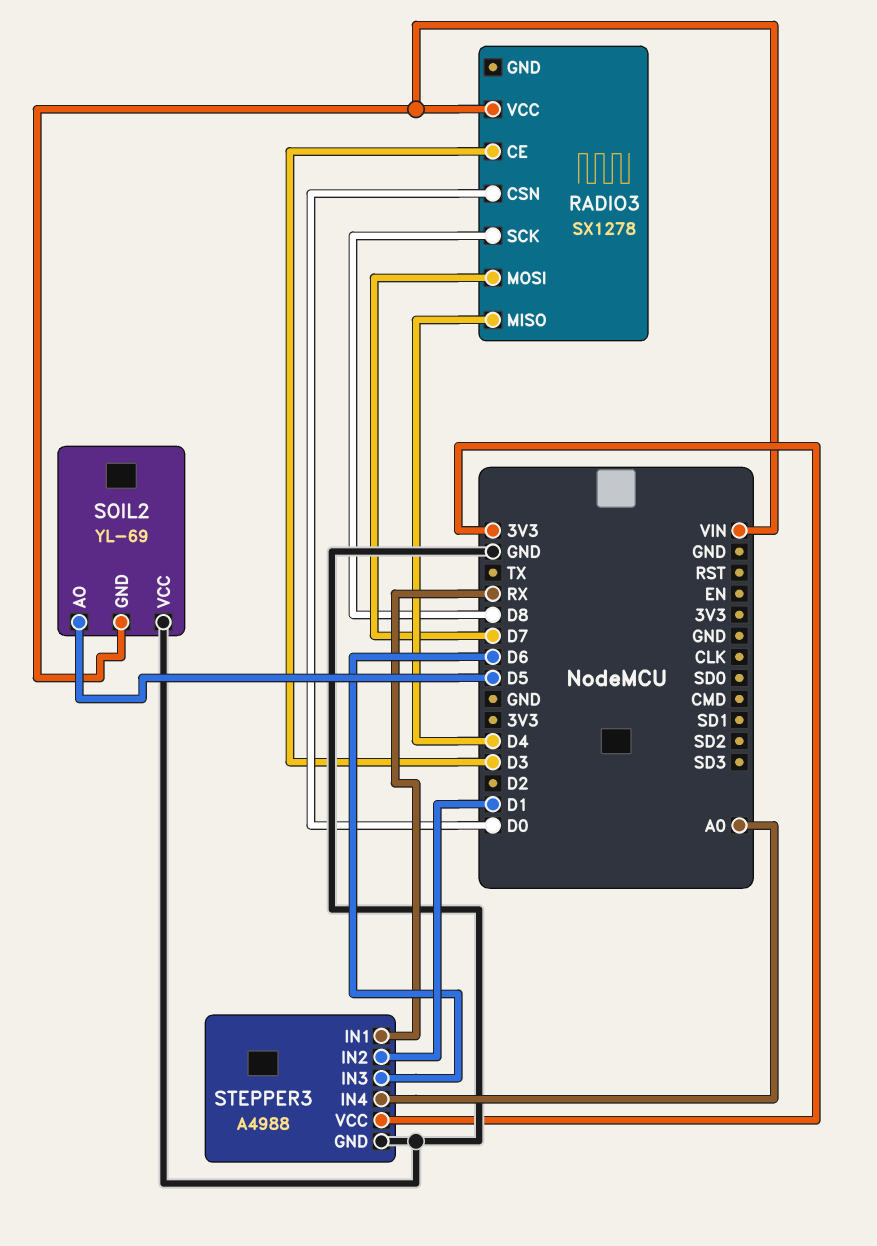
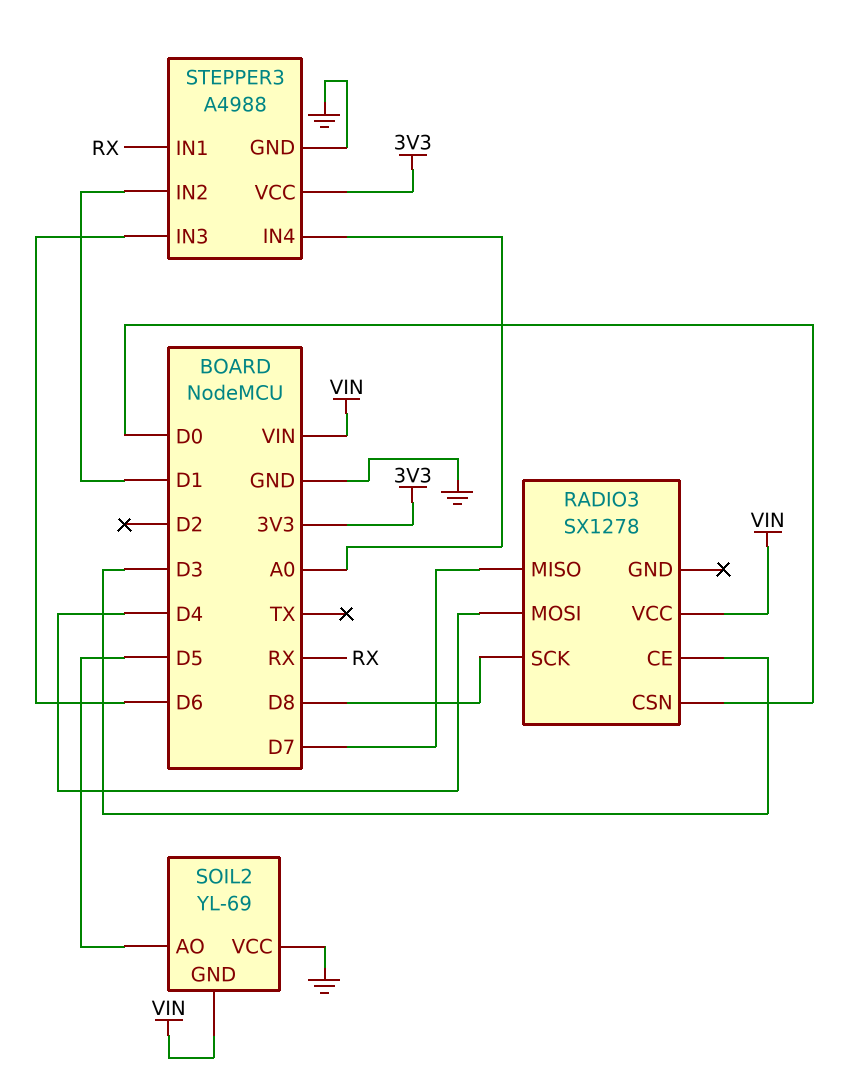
RADIO3 pin MISO: D4 -> D7
RADIO3 pin MOSI: D7 -> D4

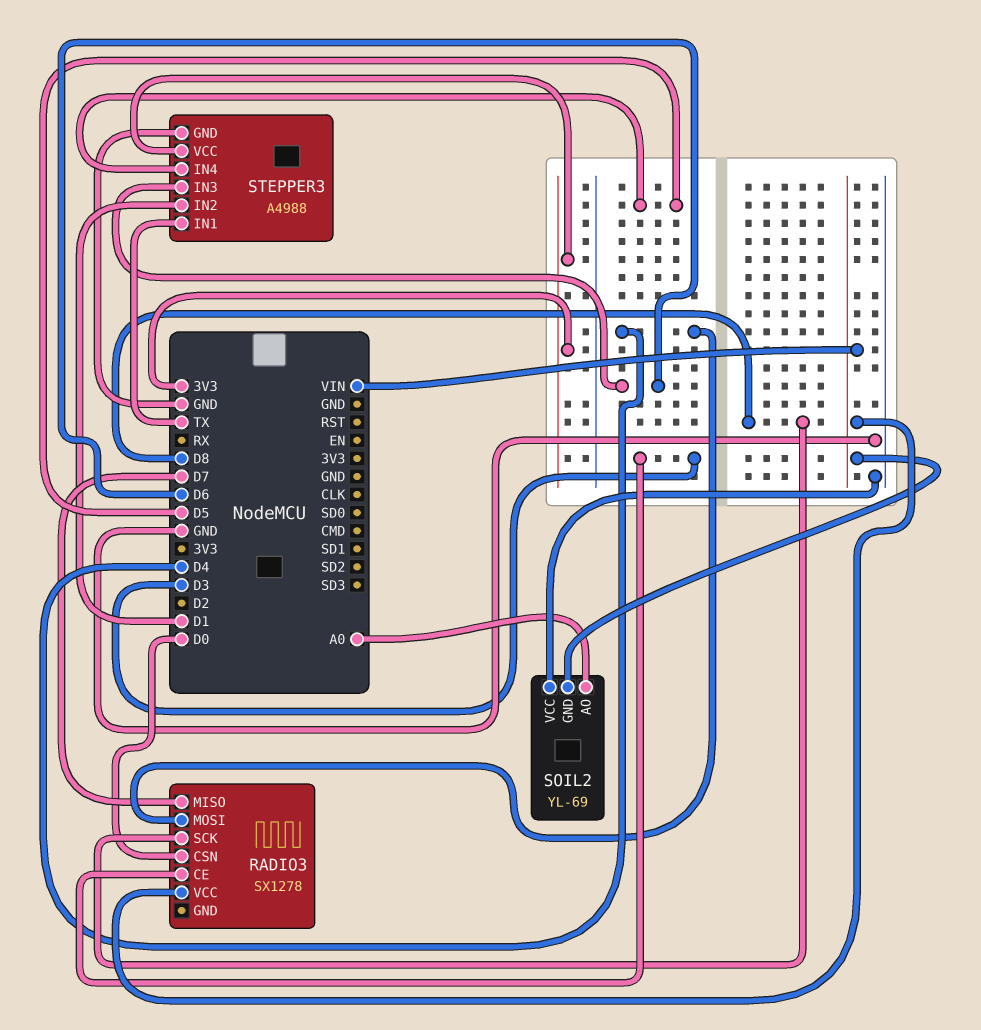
SOIL2 pin AO: D5 -> A0
STEPPER3 pin IN1: RX -> TX
STEPPER3 pin IN4: A0 -> D5

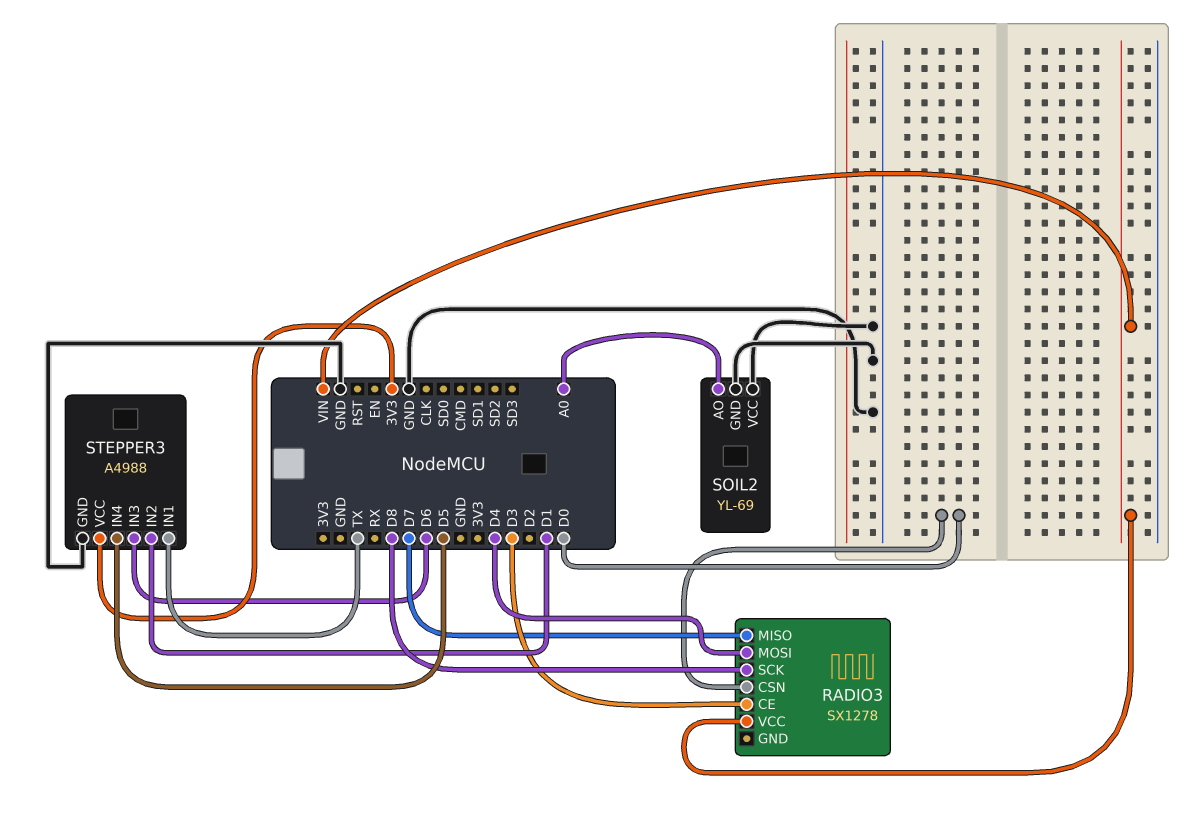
SOIL2 pin GND: VIN -> GND

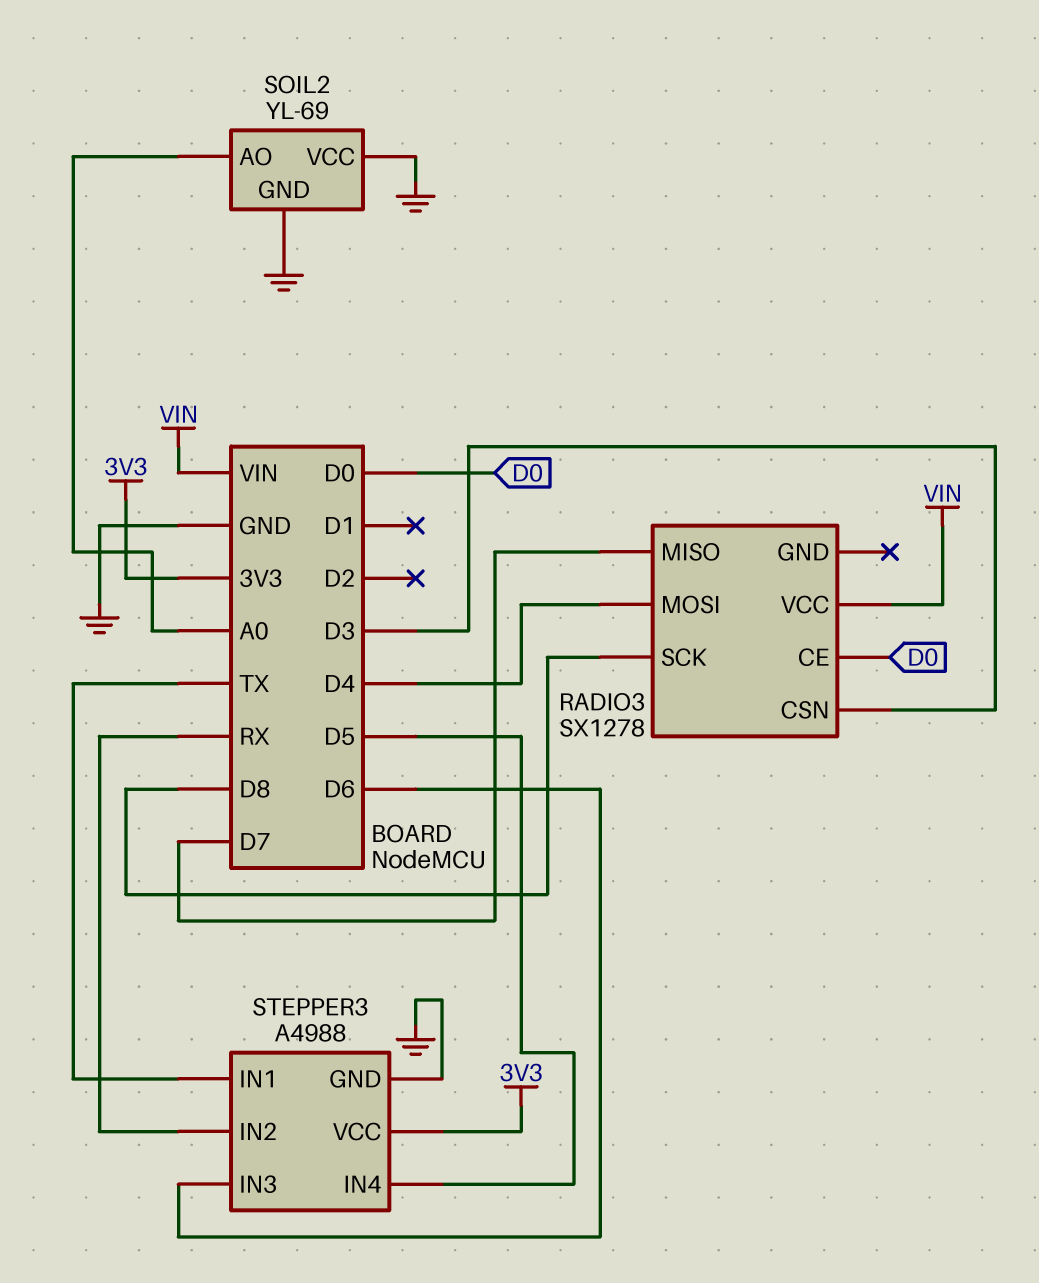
RADIO3 pin CE: D3 -> D0
RADIO3 pin CSN: D0 -> D3
STEPPER3 pin IN2: D1 -> RX

